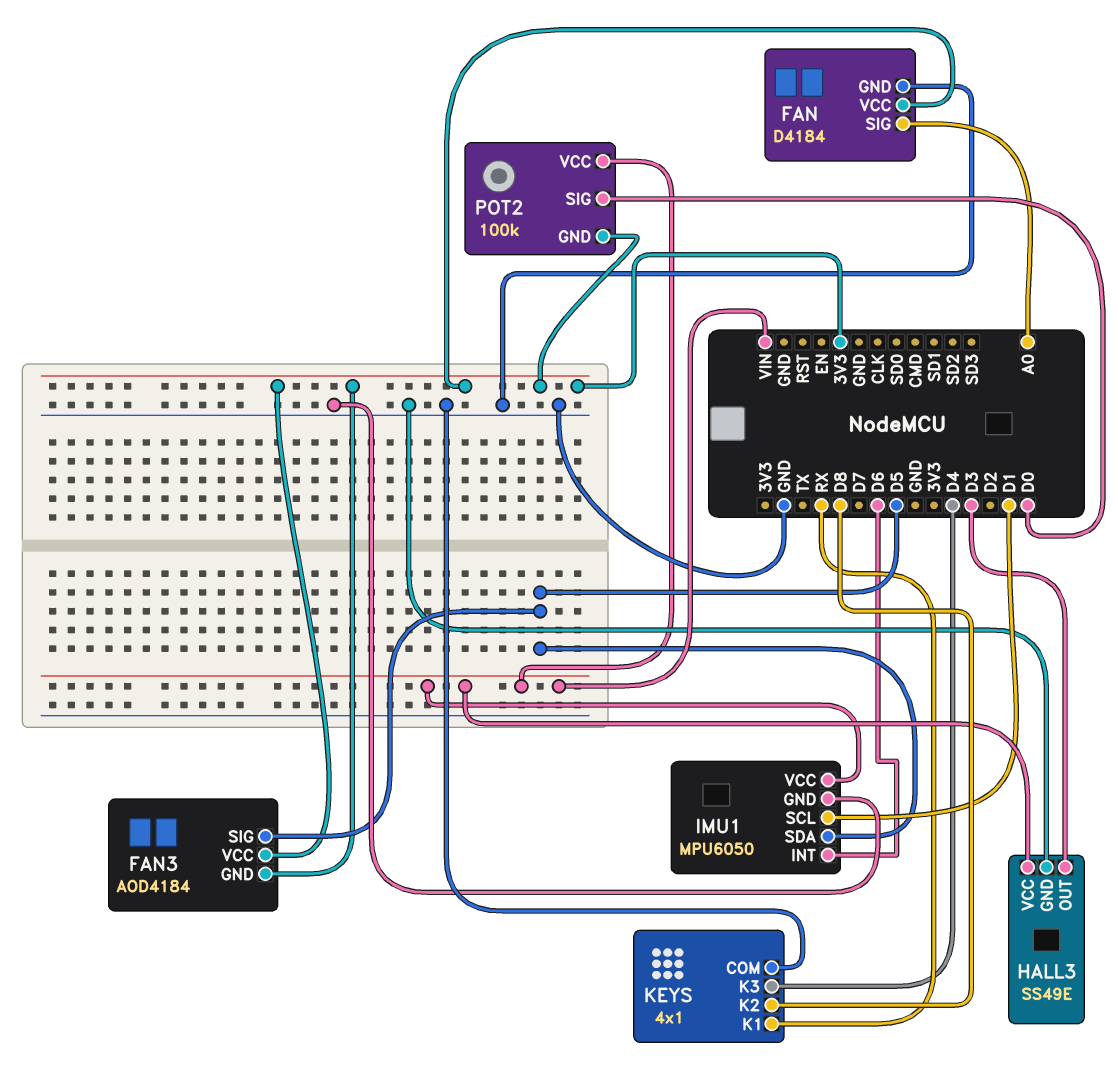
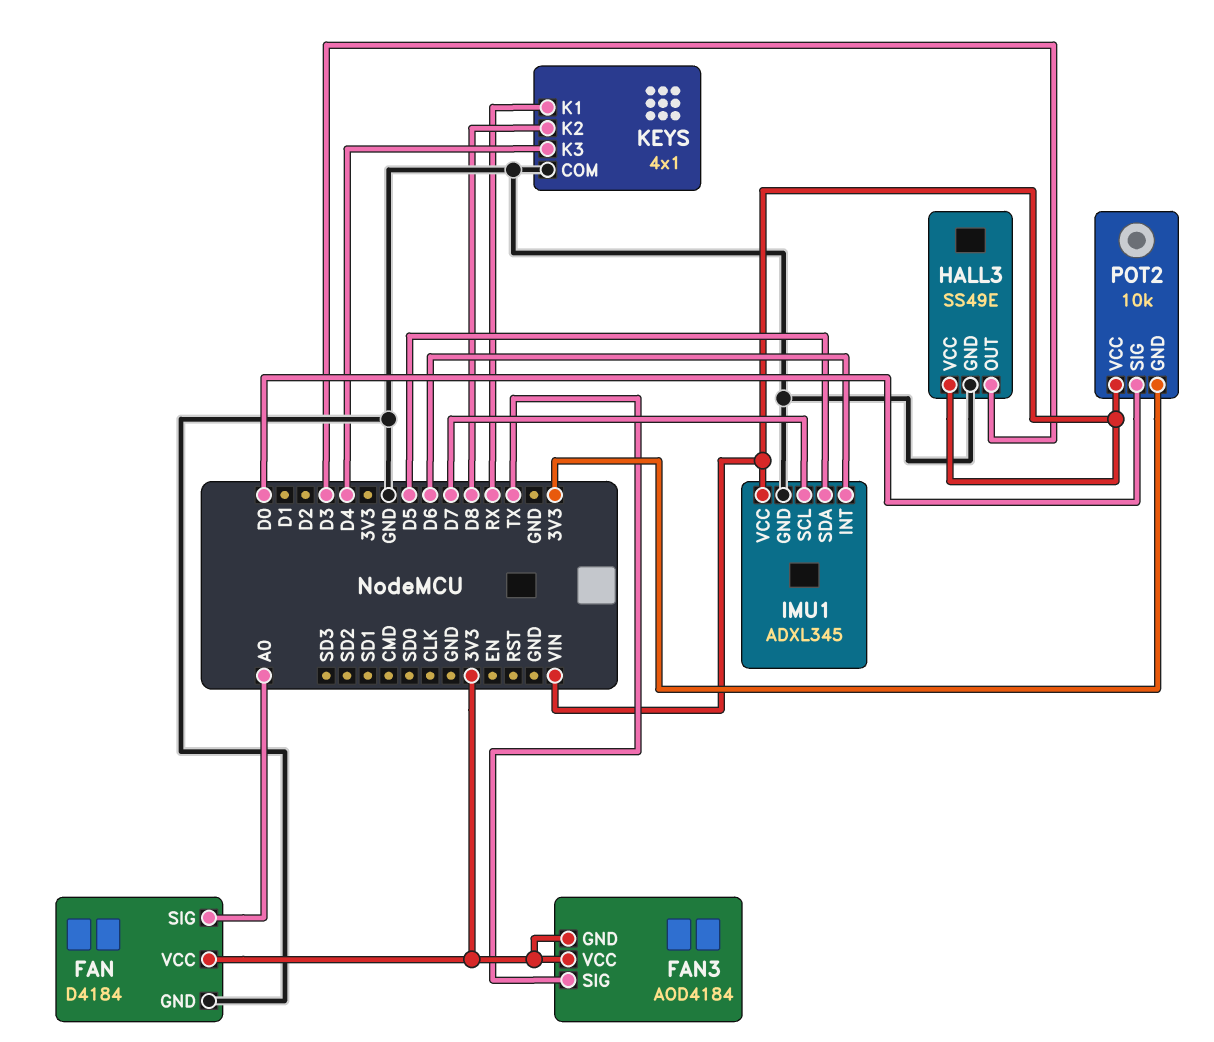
FAN3 pin SIG: D5 -> TX
IMU1: MPU6050 -> ADXL345
IMU1 pin SCL: D1 -> D7
POT2: 100k -> 10k

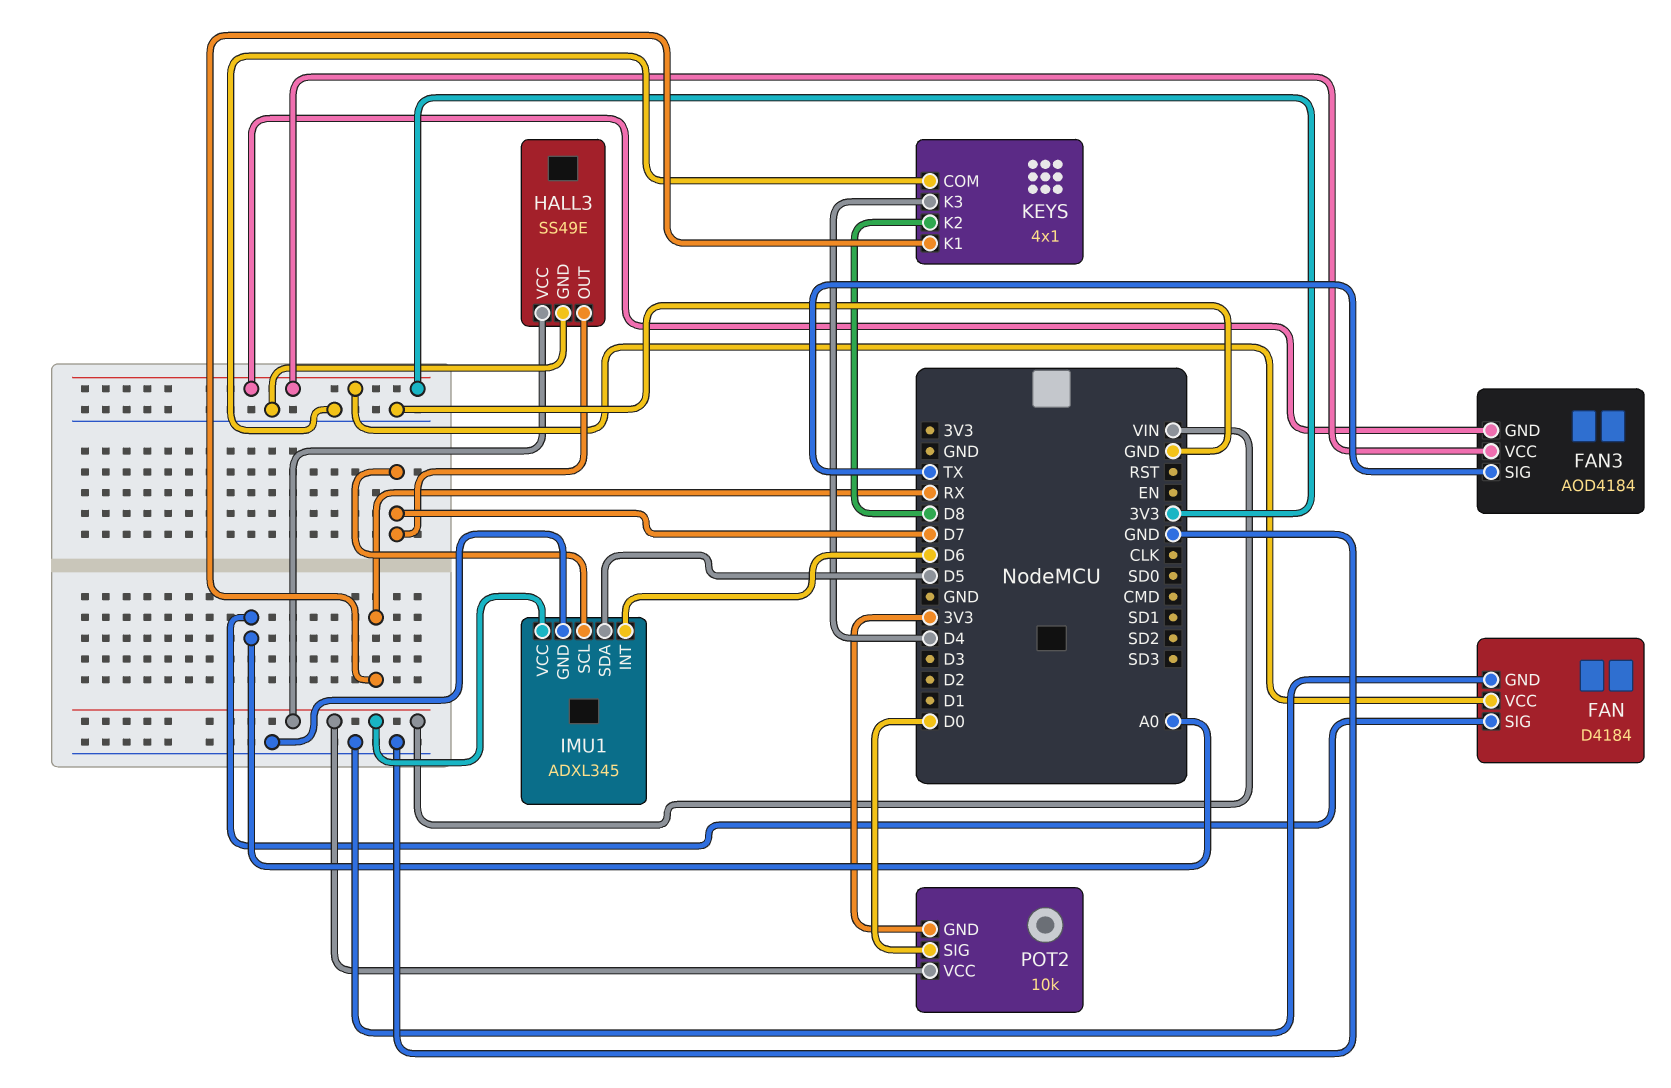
HALL3 pin OUT: D3 -> D7

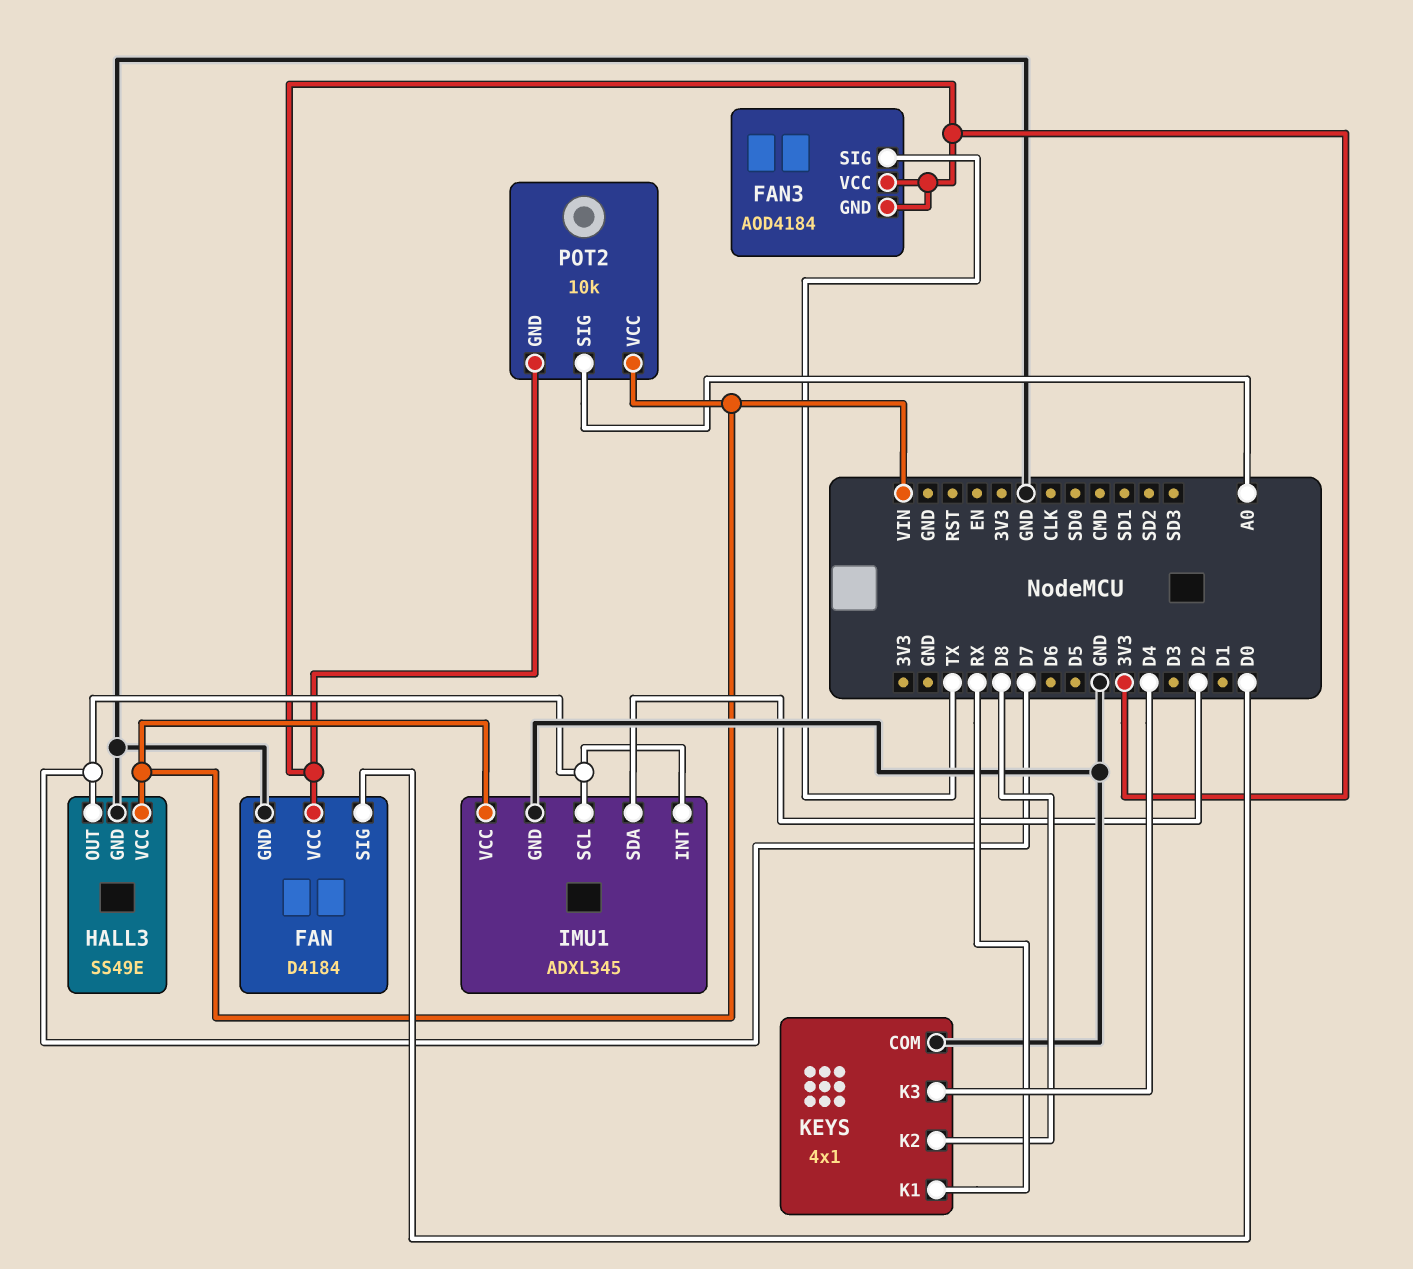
FAN pin SIG: A0 -> D0
IMU1 pin INT: D6 -> D7
IMU1 pin SDA: D5 -> D2
POT2 pin SIG: D0 -> A0

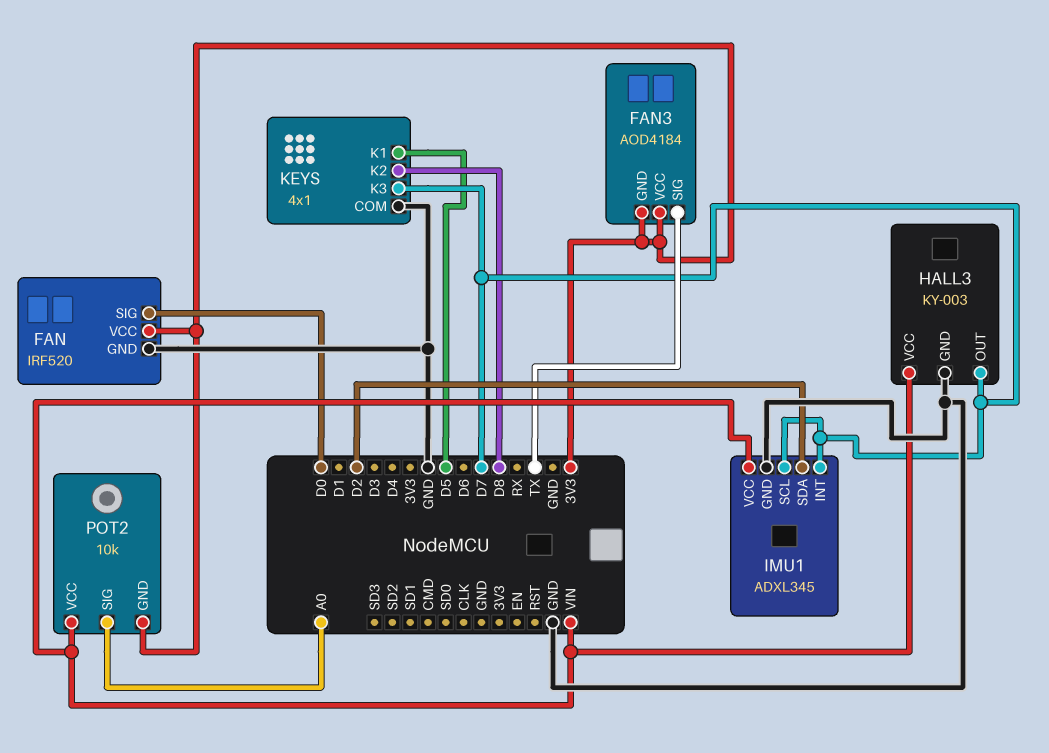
FAN: D4184 -> IRF520
HALL3: SS49E -> KY-003
KEYS pin K1: RX -> D5
KEYS pin K3: D4 -> D7

